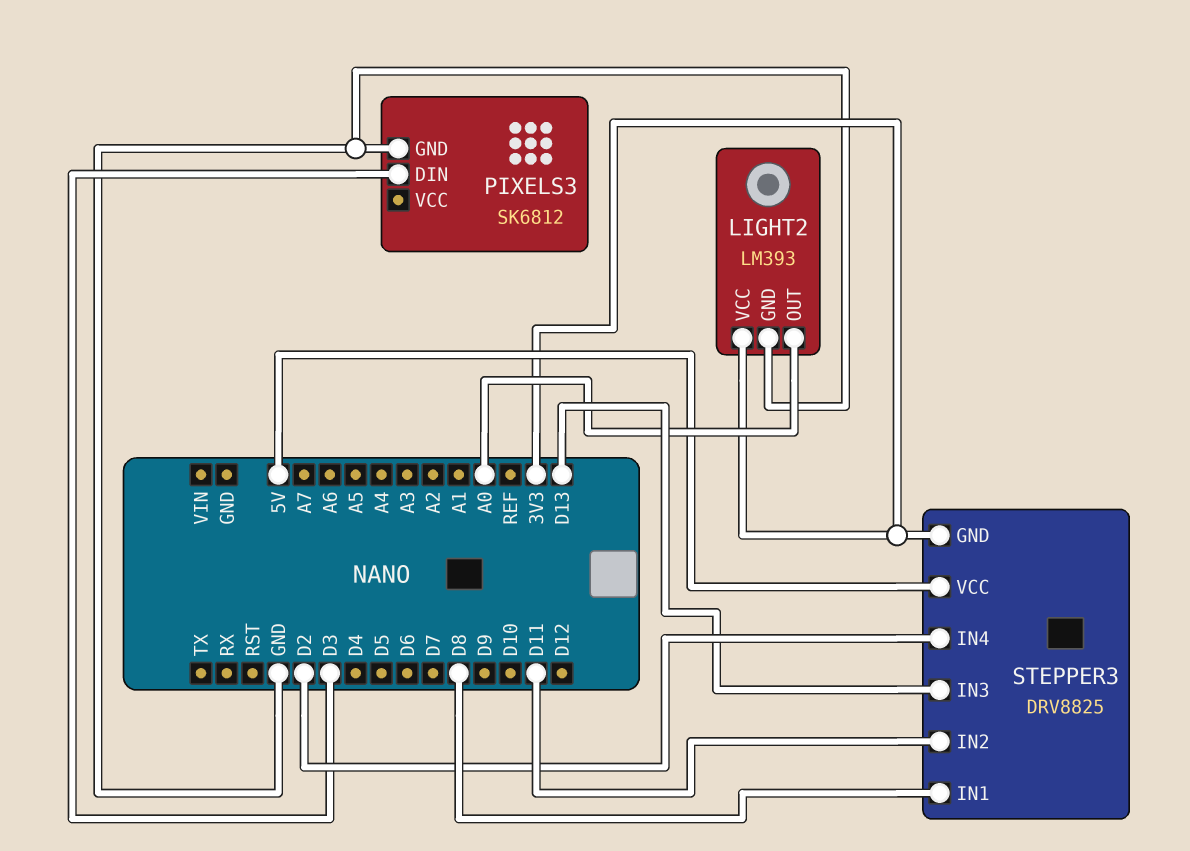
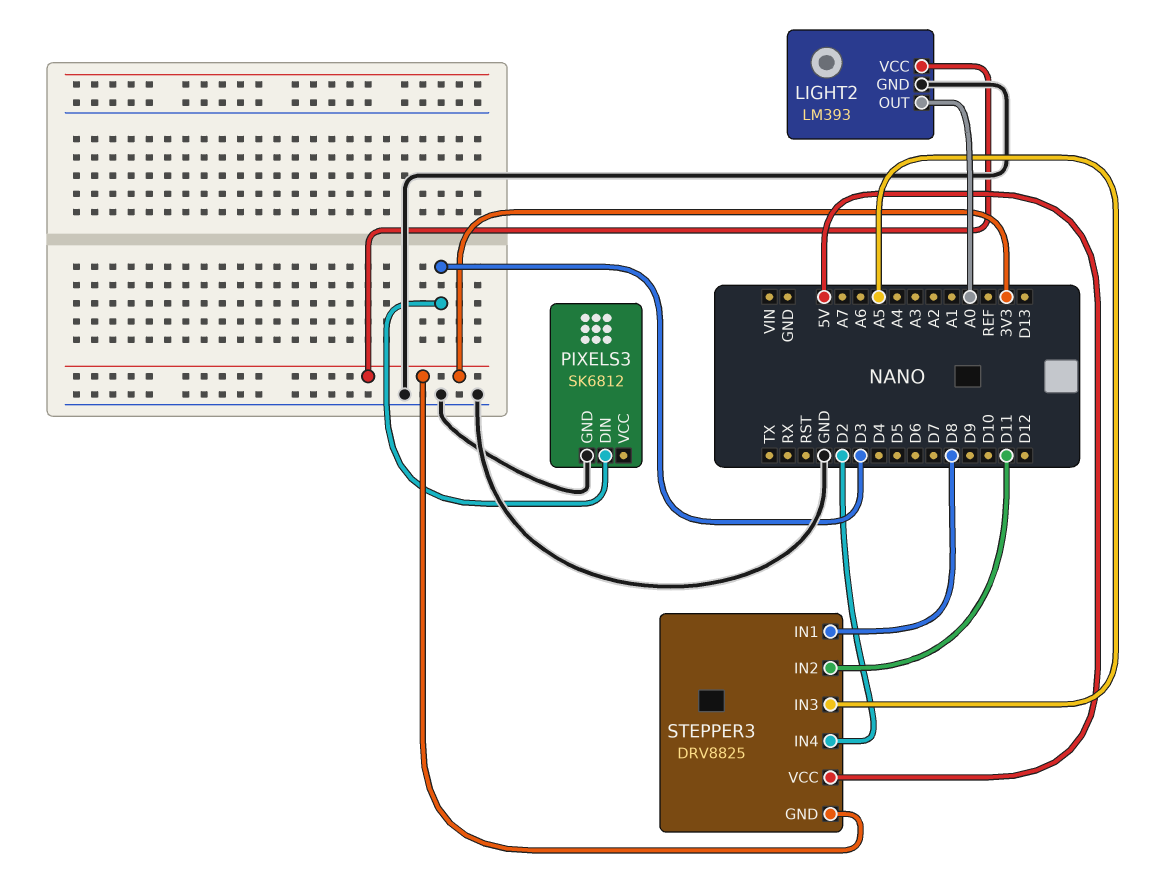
STEPPER3 pin IN3: D13 -> A5

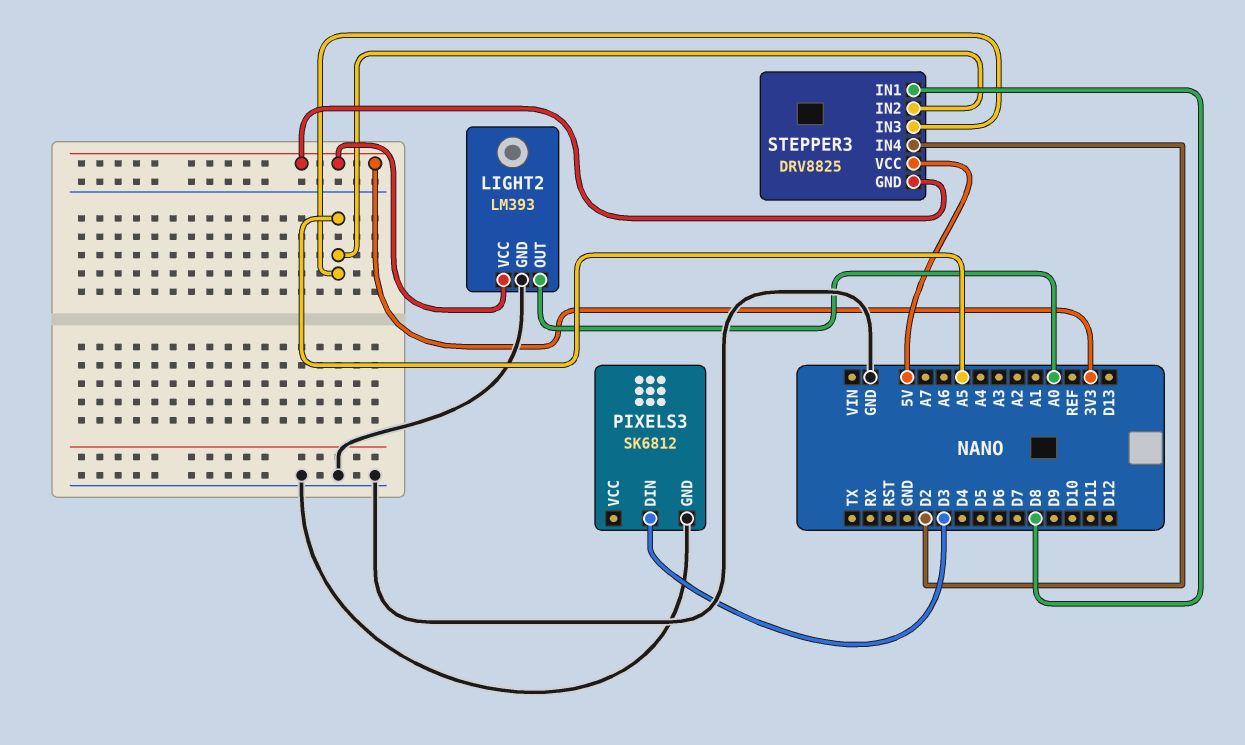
STEPPER3 pin IN2: D11 -> A5

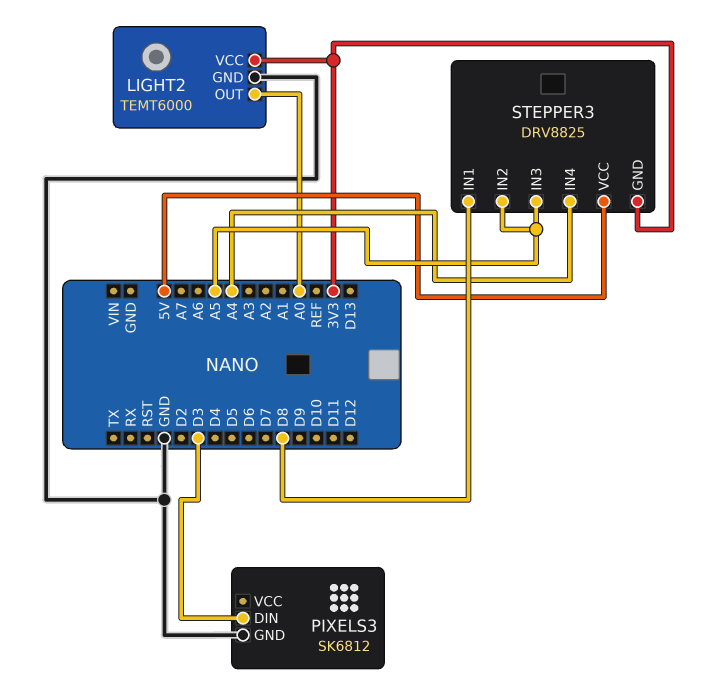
LIGHT2: LM393 -> TEMT6000
STEPPER3 pin IN4: D2 -> A4

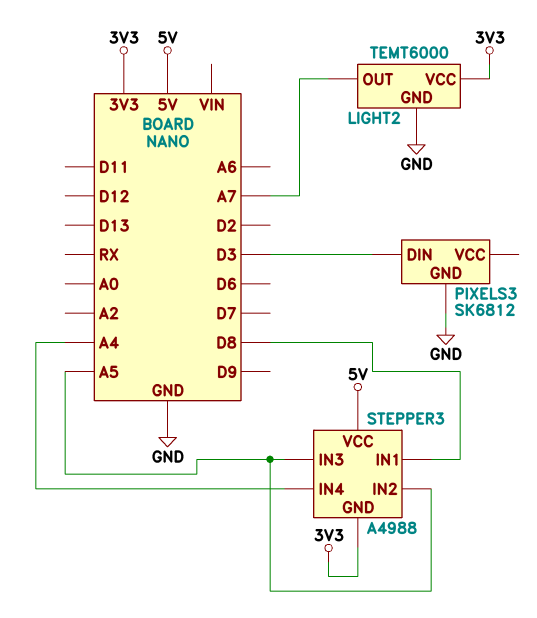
LIGHT2 pin OUT: A0 -> A7
STEPPER3: DRV8825 -> A4988

